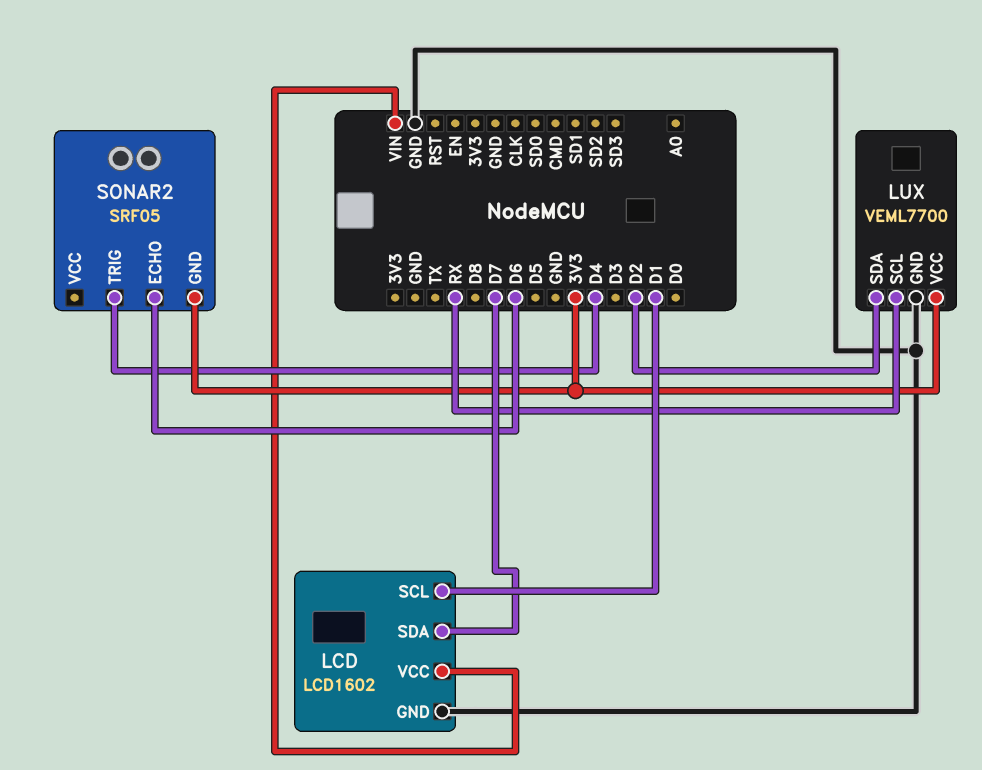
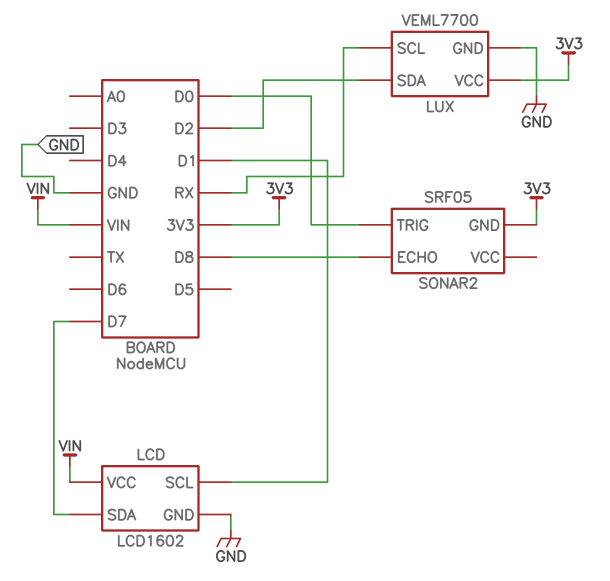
SONAR2 pin ECHO: D6 -> D8
SONAR2 pin TRIG: D4 -> D0

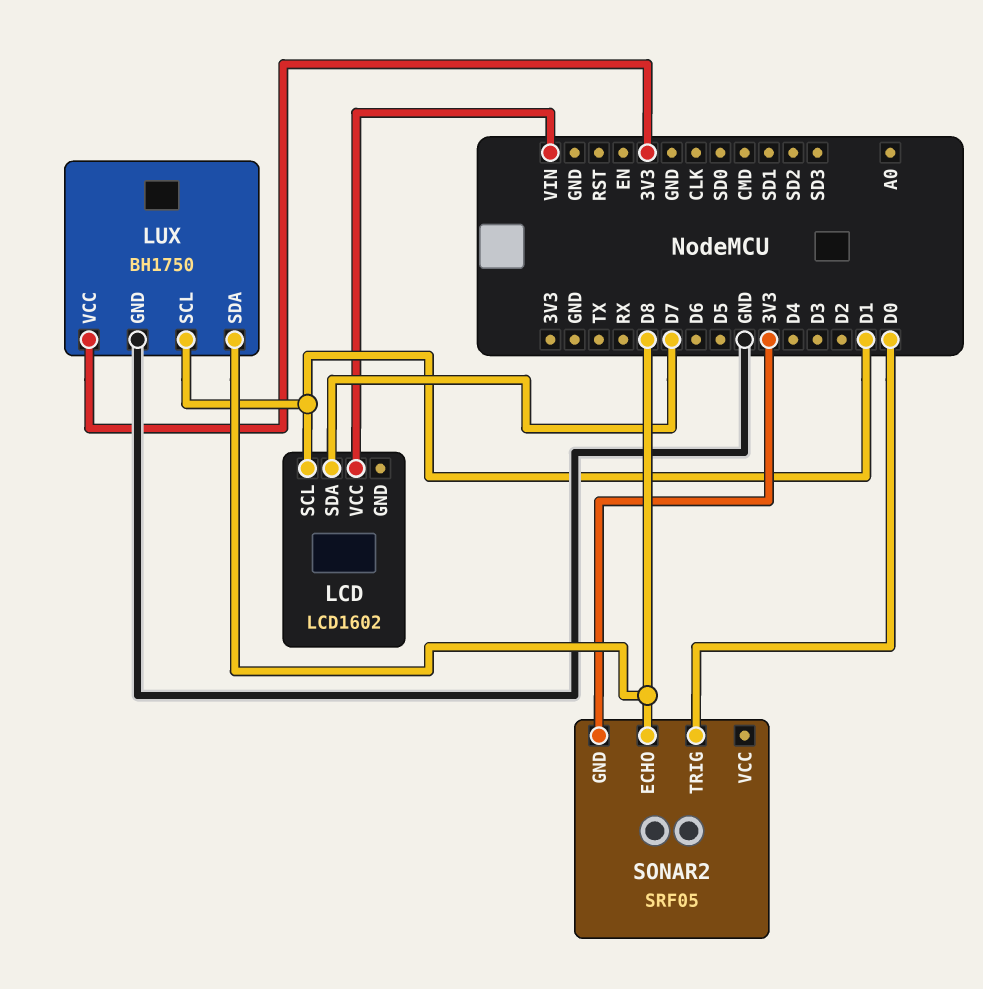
LCD pin GND: GND -> none
LUX: VEML7700 -> BH1750
LUX pin SCL: RX -> D1
LUX pin SDA: D2 -> D8

